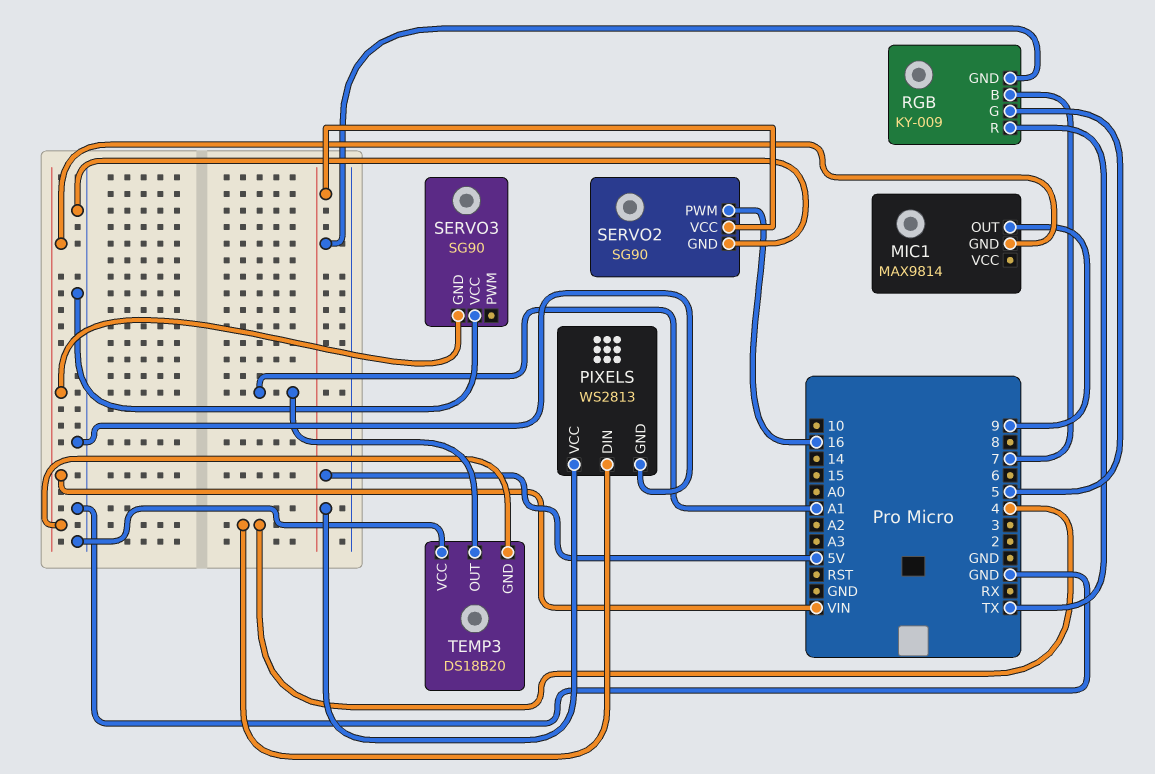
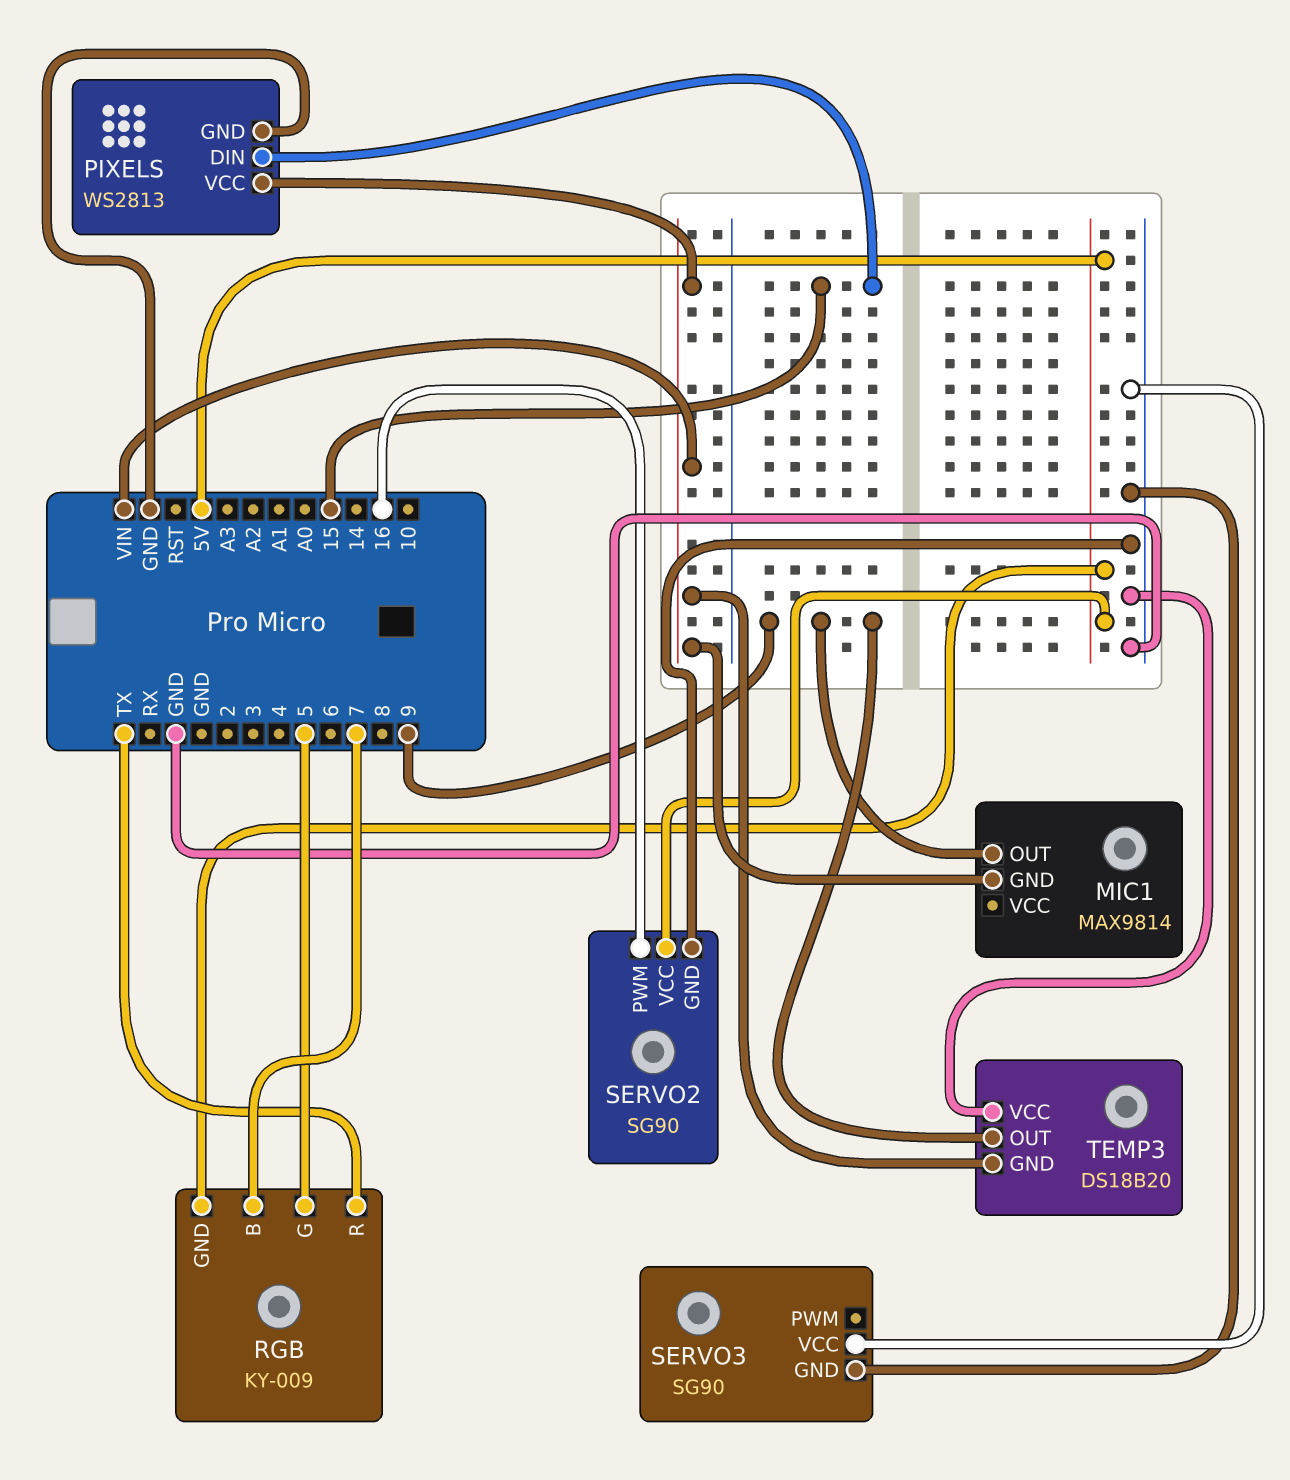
PIXELS pin DIN: 4 -> 15
PIXELS pin VCC: 5V -> VIN
SERVO3 pin GND: VIN -> GND
TEMP3 pin OUT: A1 -> 9

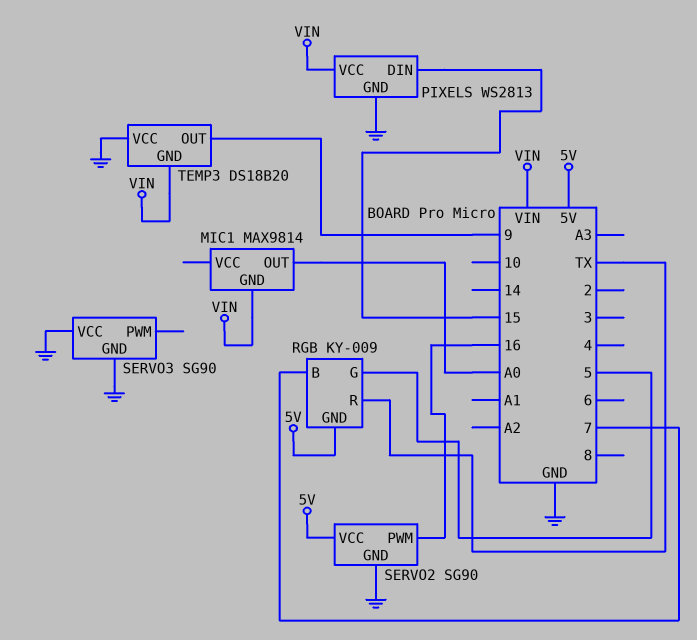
MIC1 pin OUT: 9 -> A0

